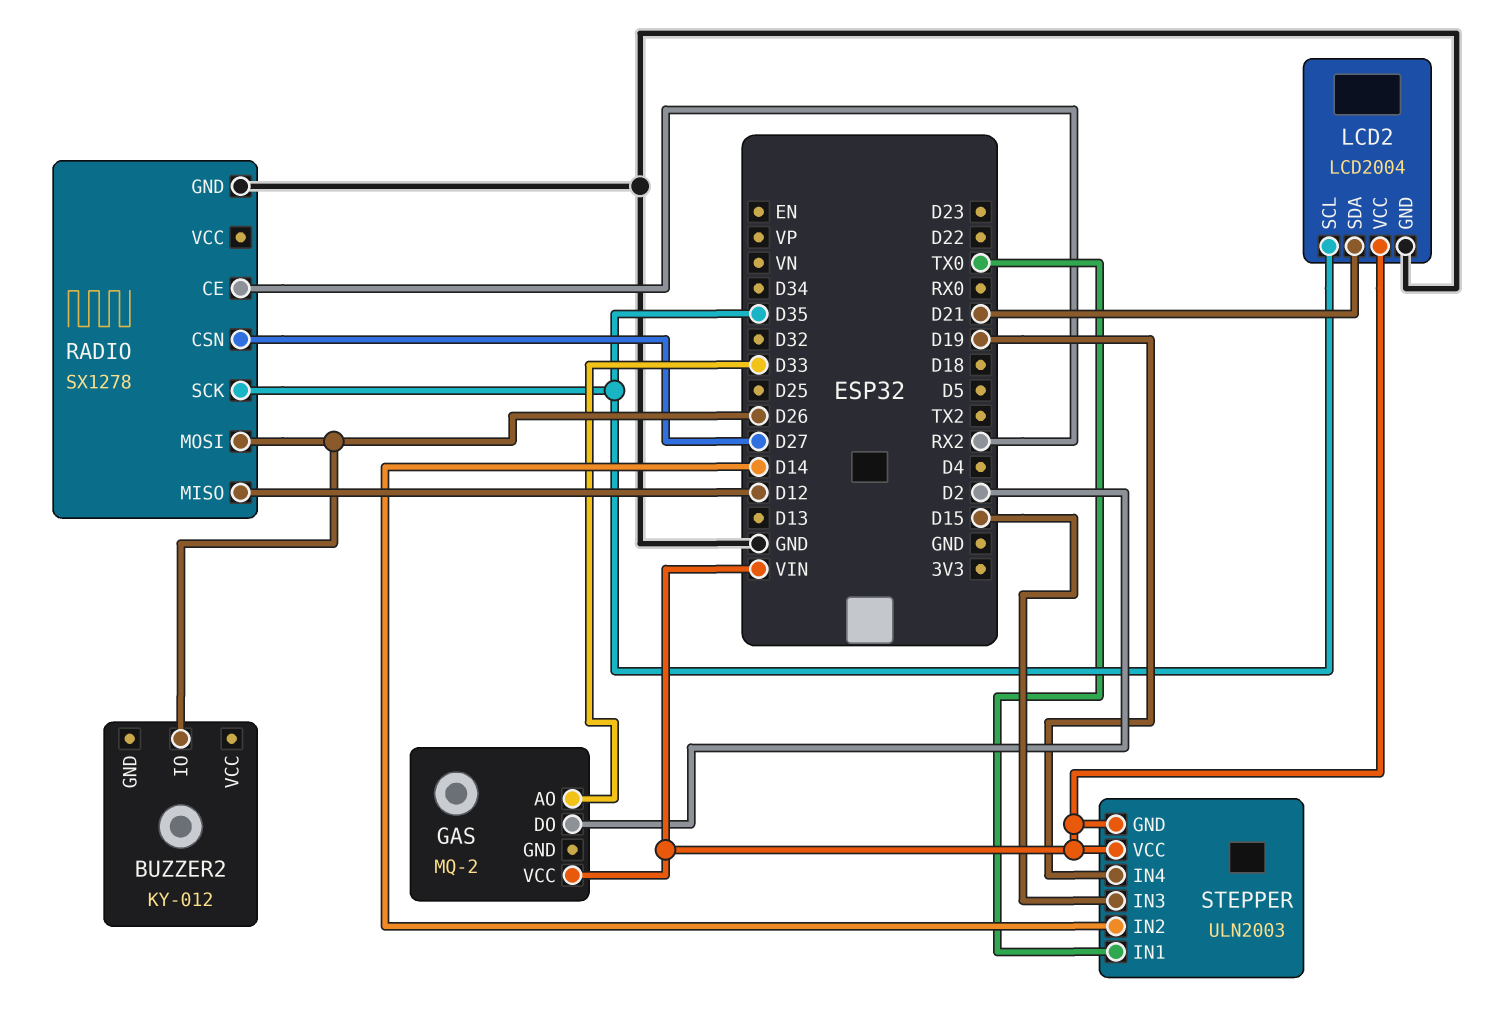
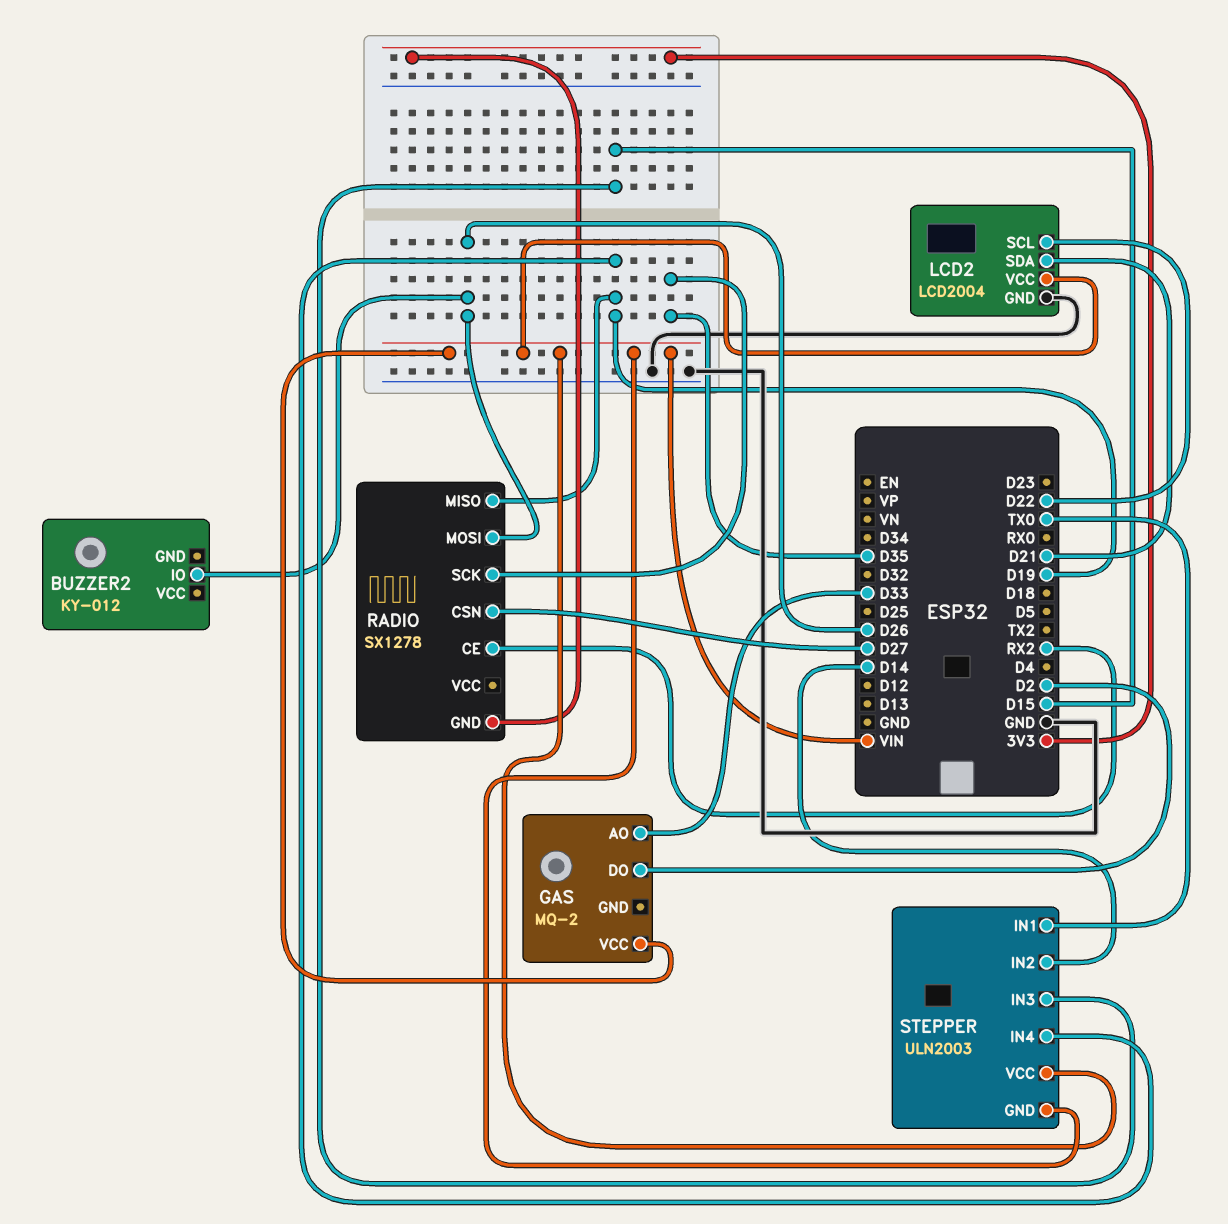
LCD2 pin SCL: D35 -> D22
RADIO pin GND: GND -> 3V3
RADIO pin MISO: D12 -> D19

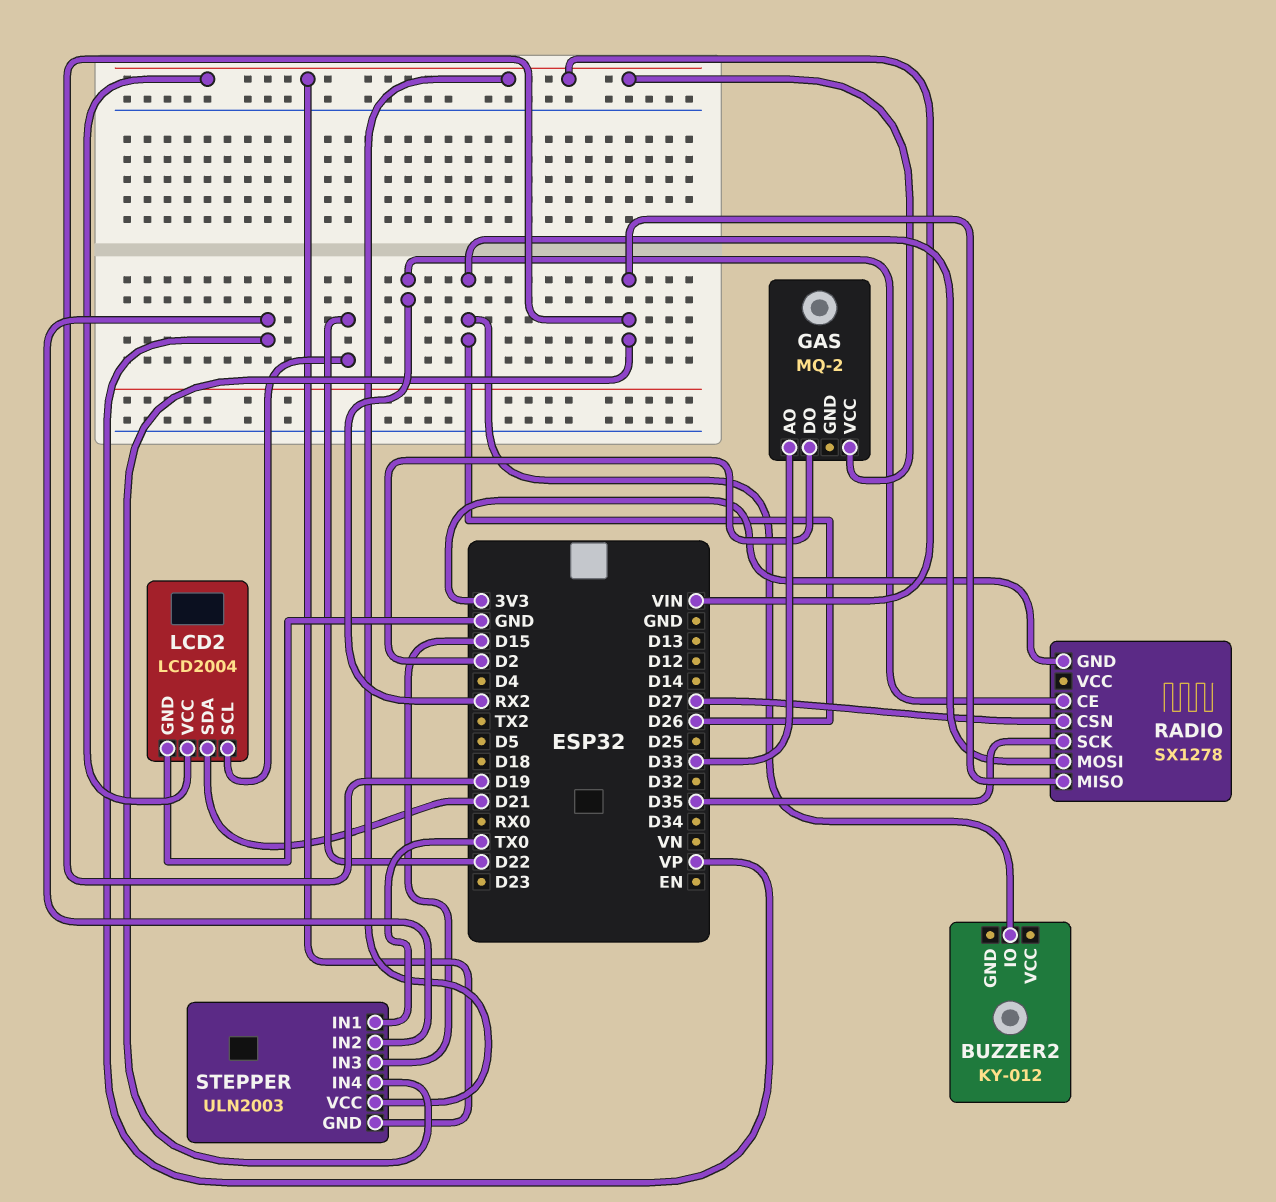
STEPPER pin IN2: D14 -> VP

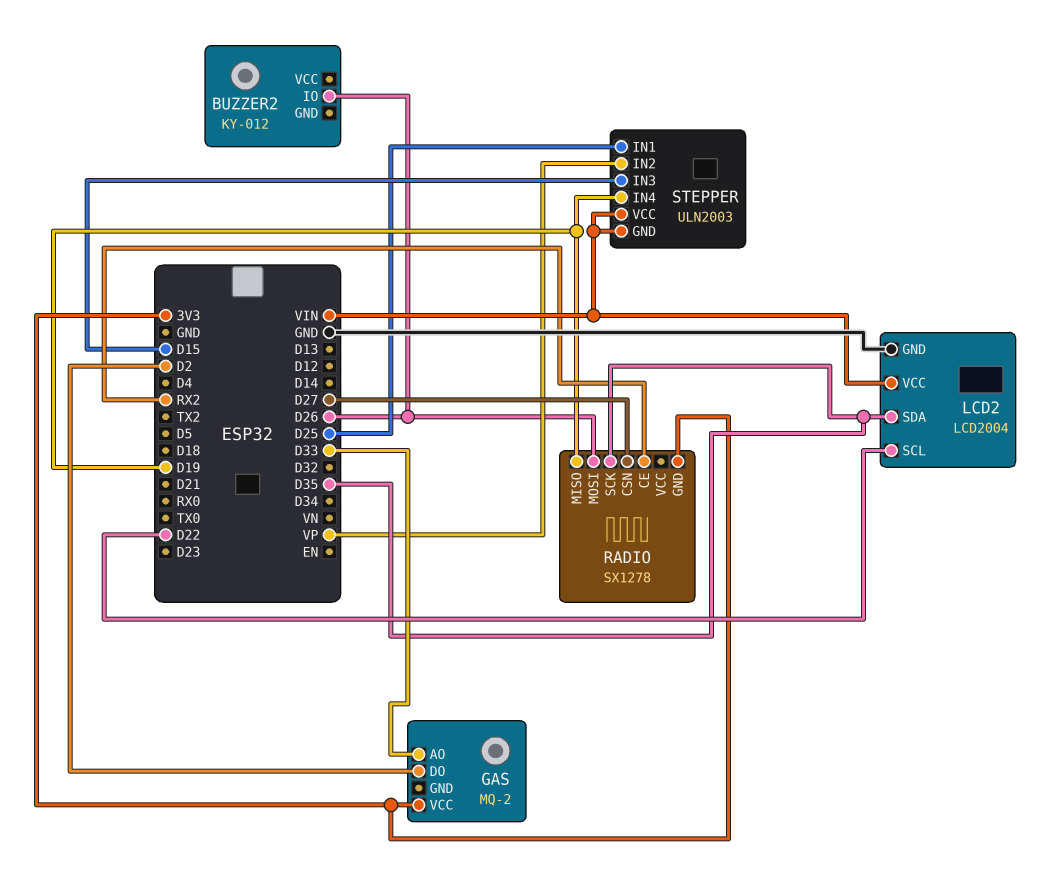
GAS pin VCC: VIN -> 3V3
LCD2 pin SDA: D21 -> D35
STEPPER pin IN1: TX0 -> D25

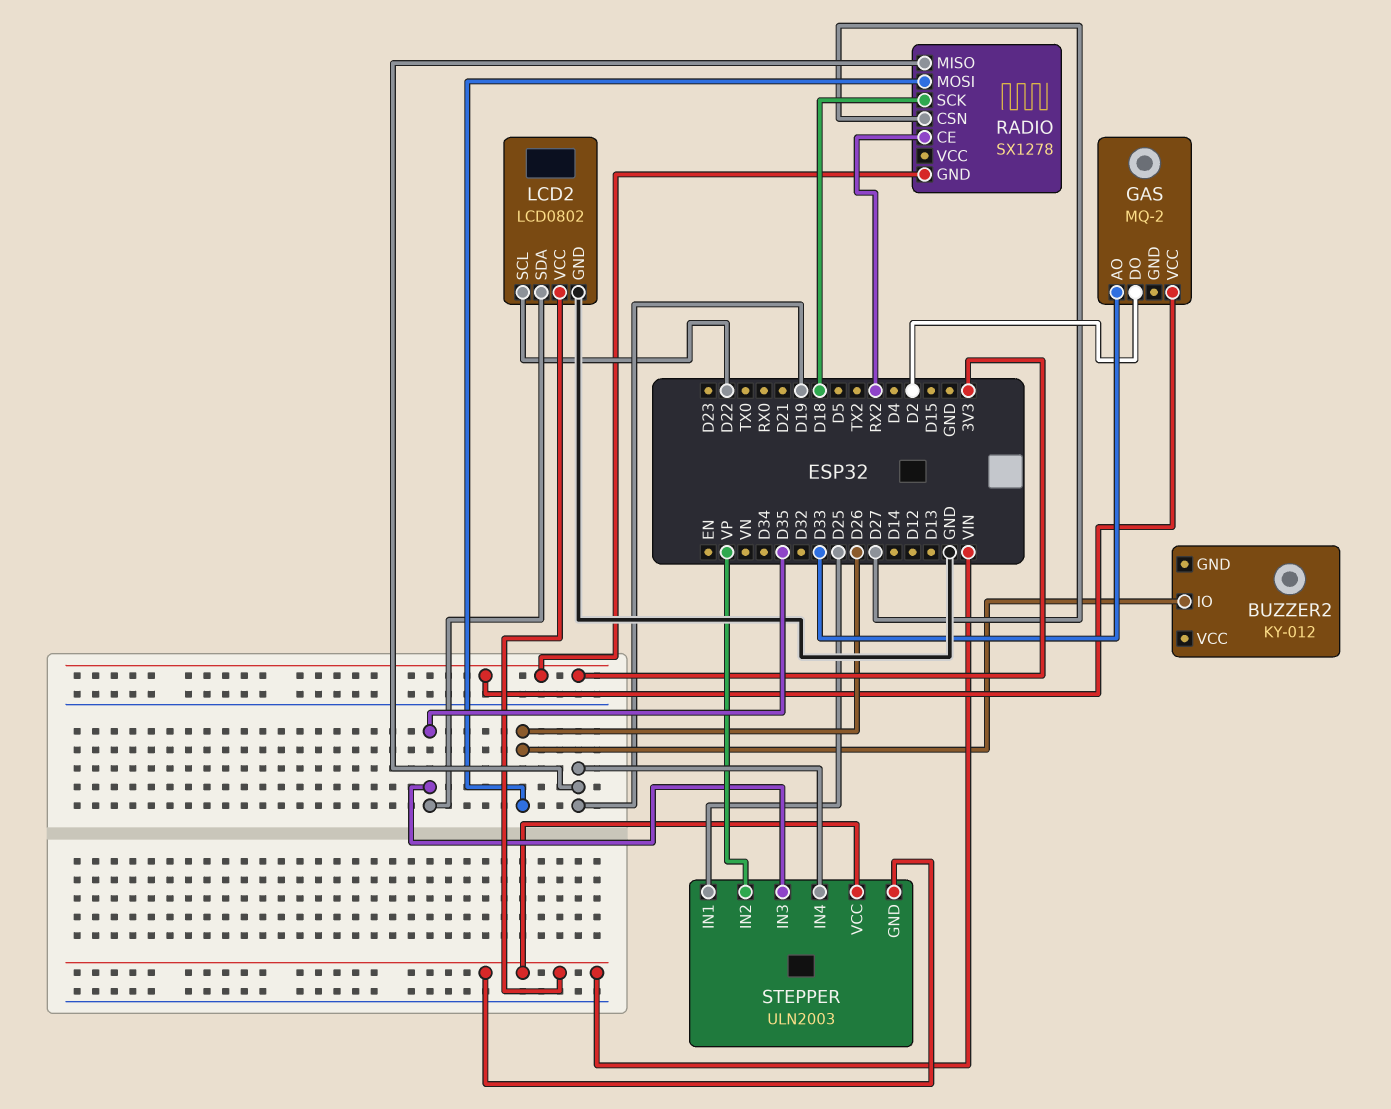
LCD2: LCD2004 -> LCD0802
RADIO pin SCK: D35 -> D18
STEPPER pin IN3: D15 -> D35

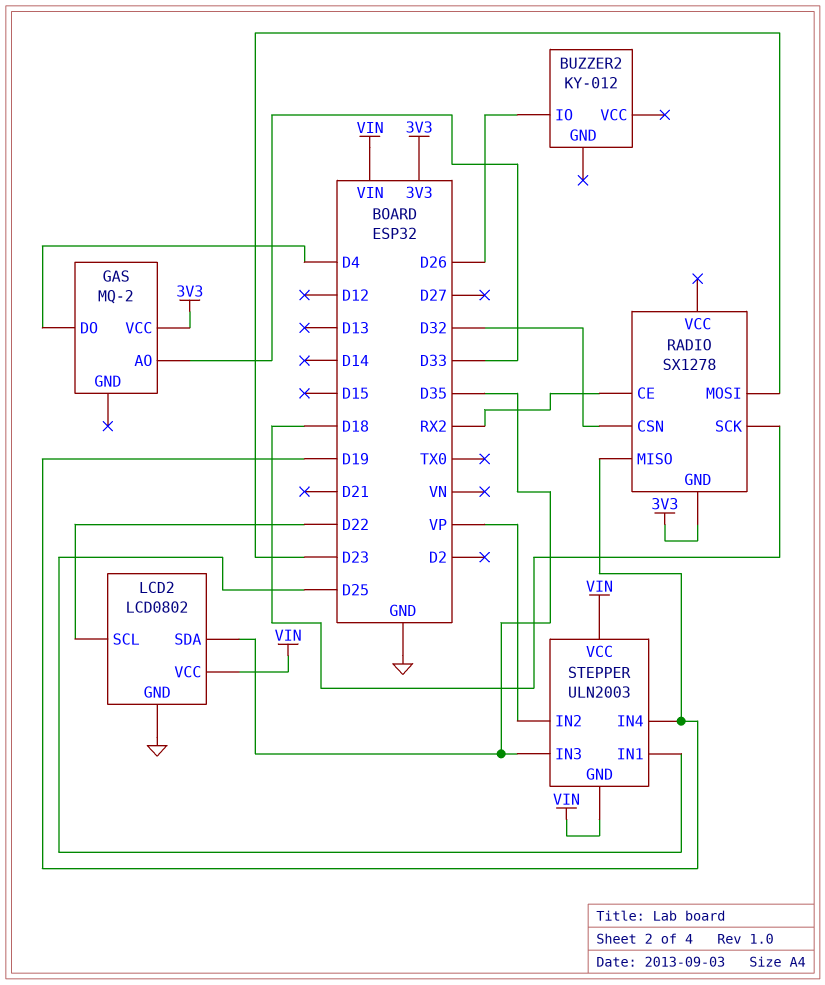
GAS pin DO: D2 -> D4
RADIO pin CSN: D27 -> D32
RADIO pin MOSI: D26 -> D23

